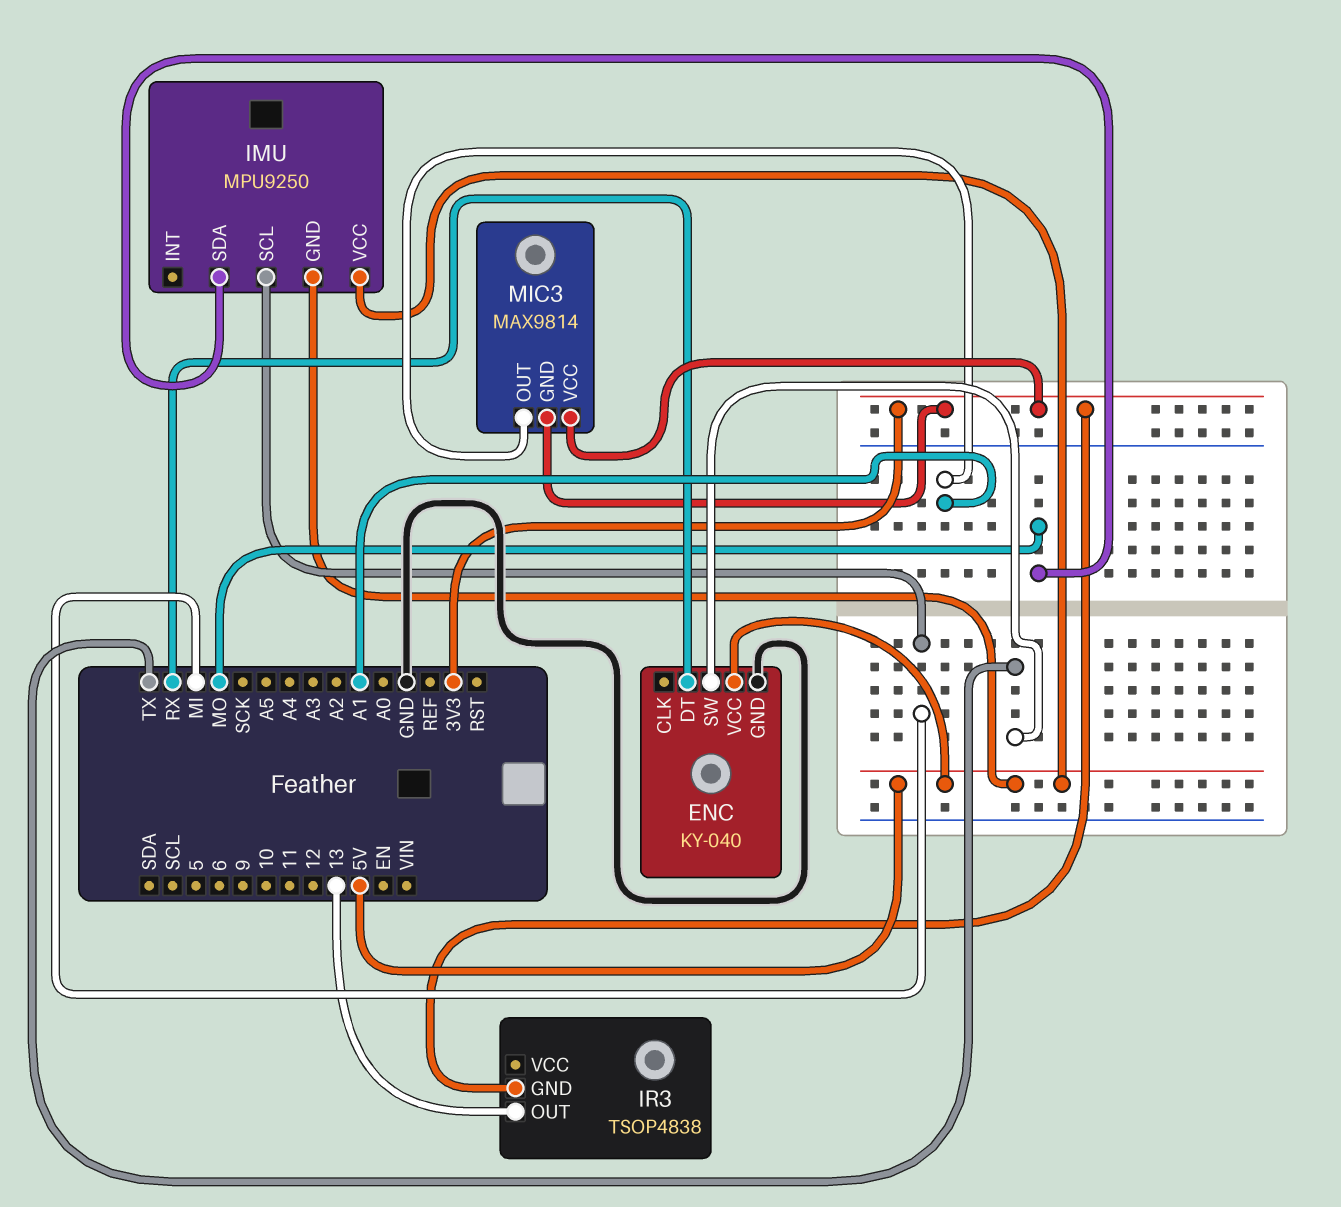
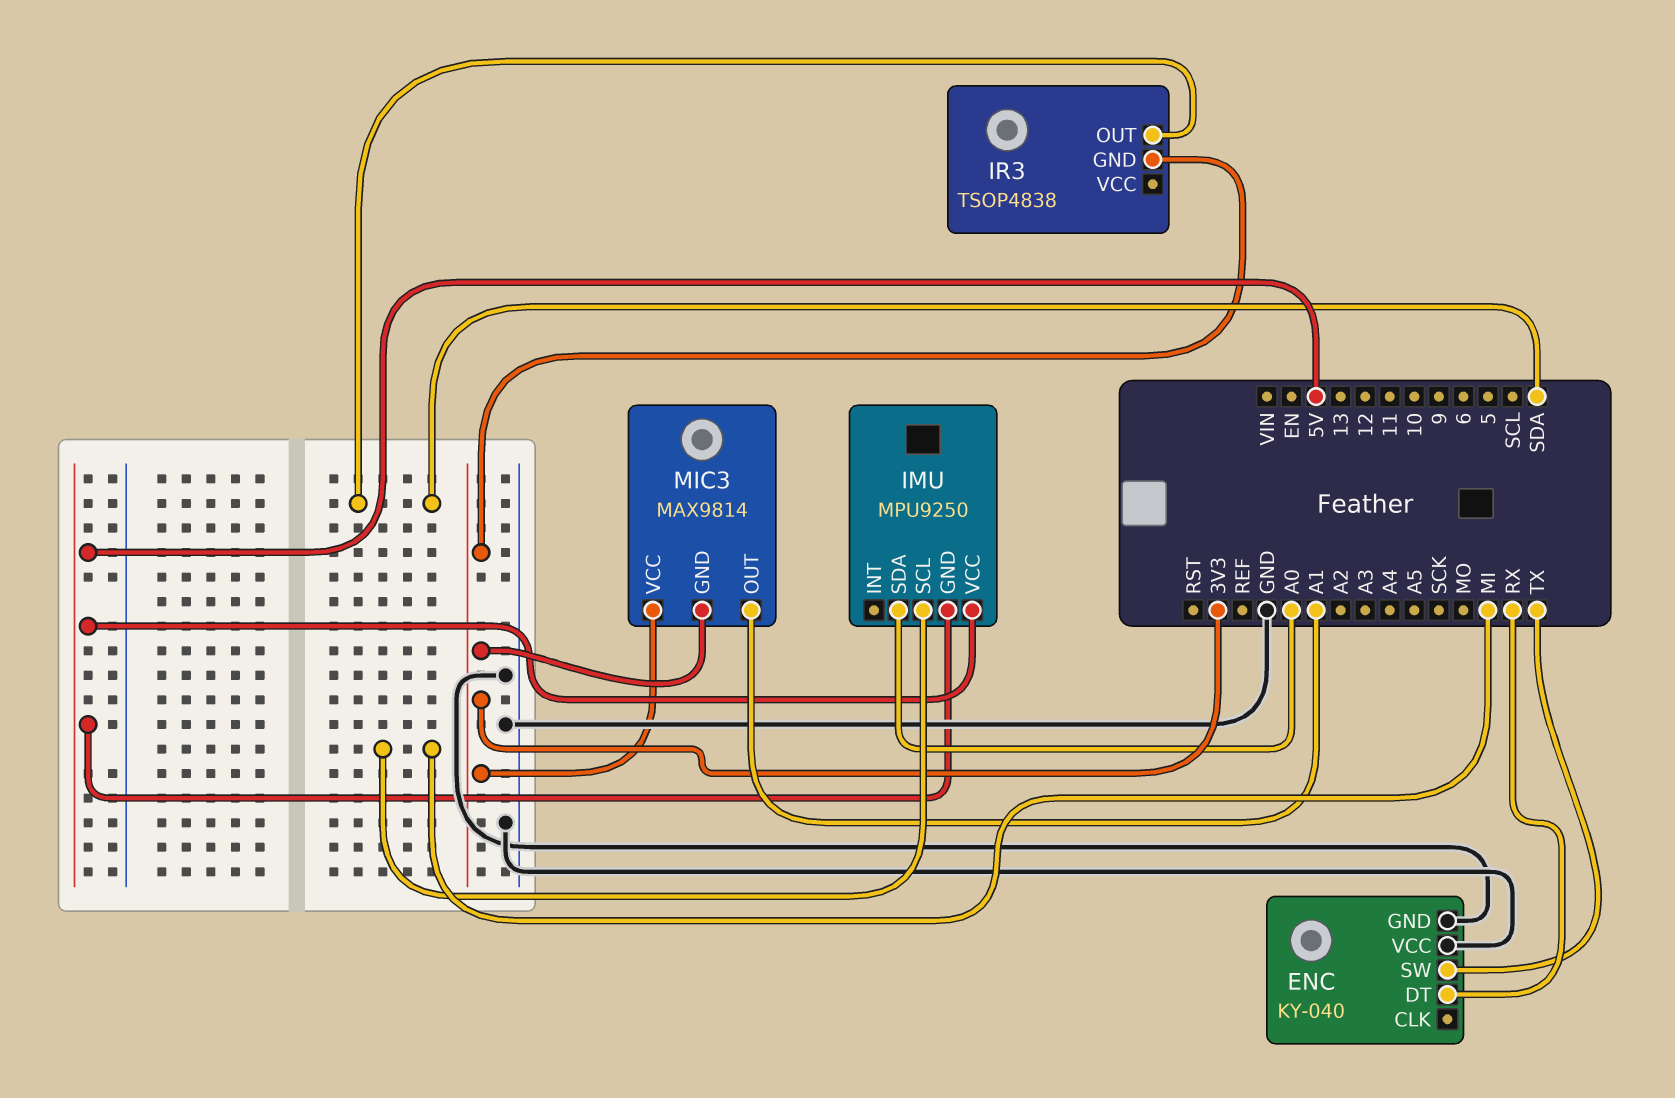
ENC pin VCC: 5V -> GND
IMU pin SDA: MO -> A0
IR3 pin OUT: 13 -> SDA

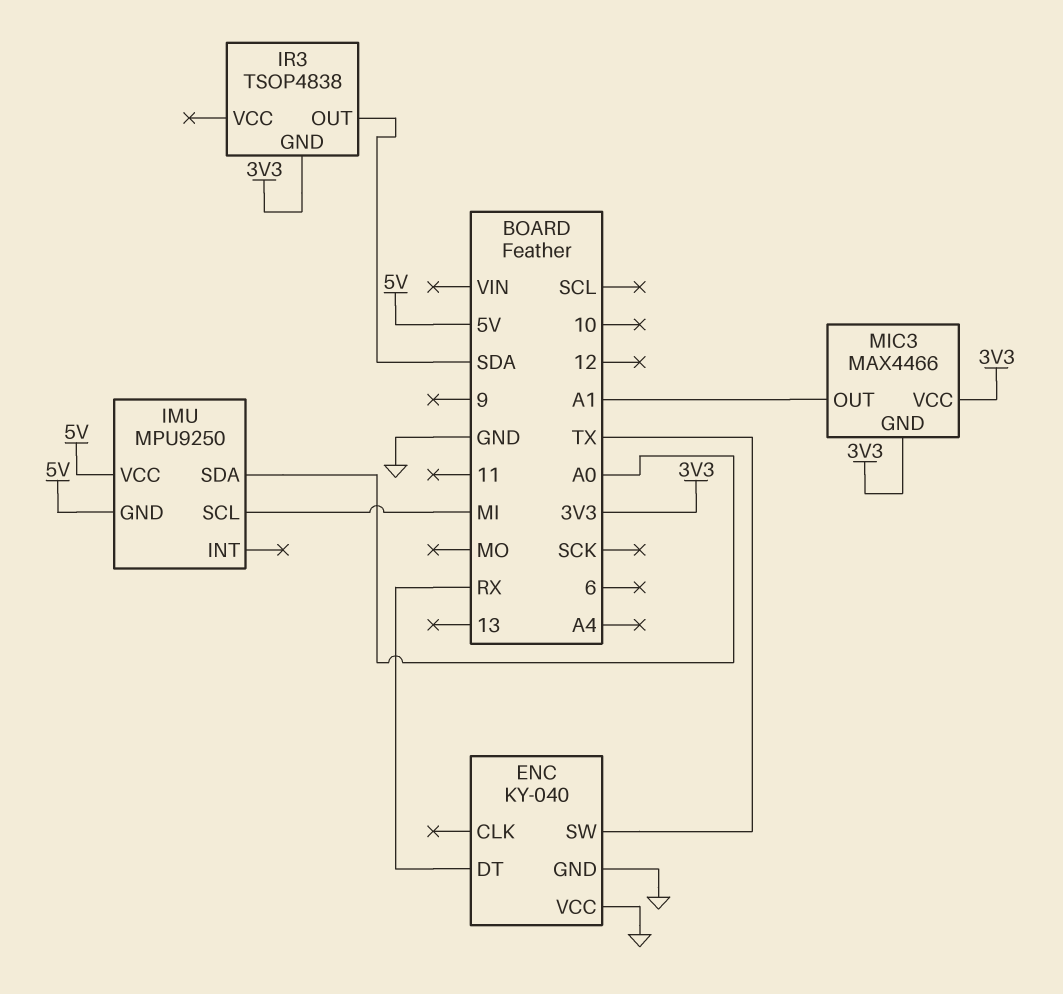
MIC3: MAX9814 -> MAX4466

